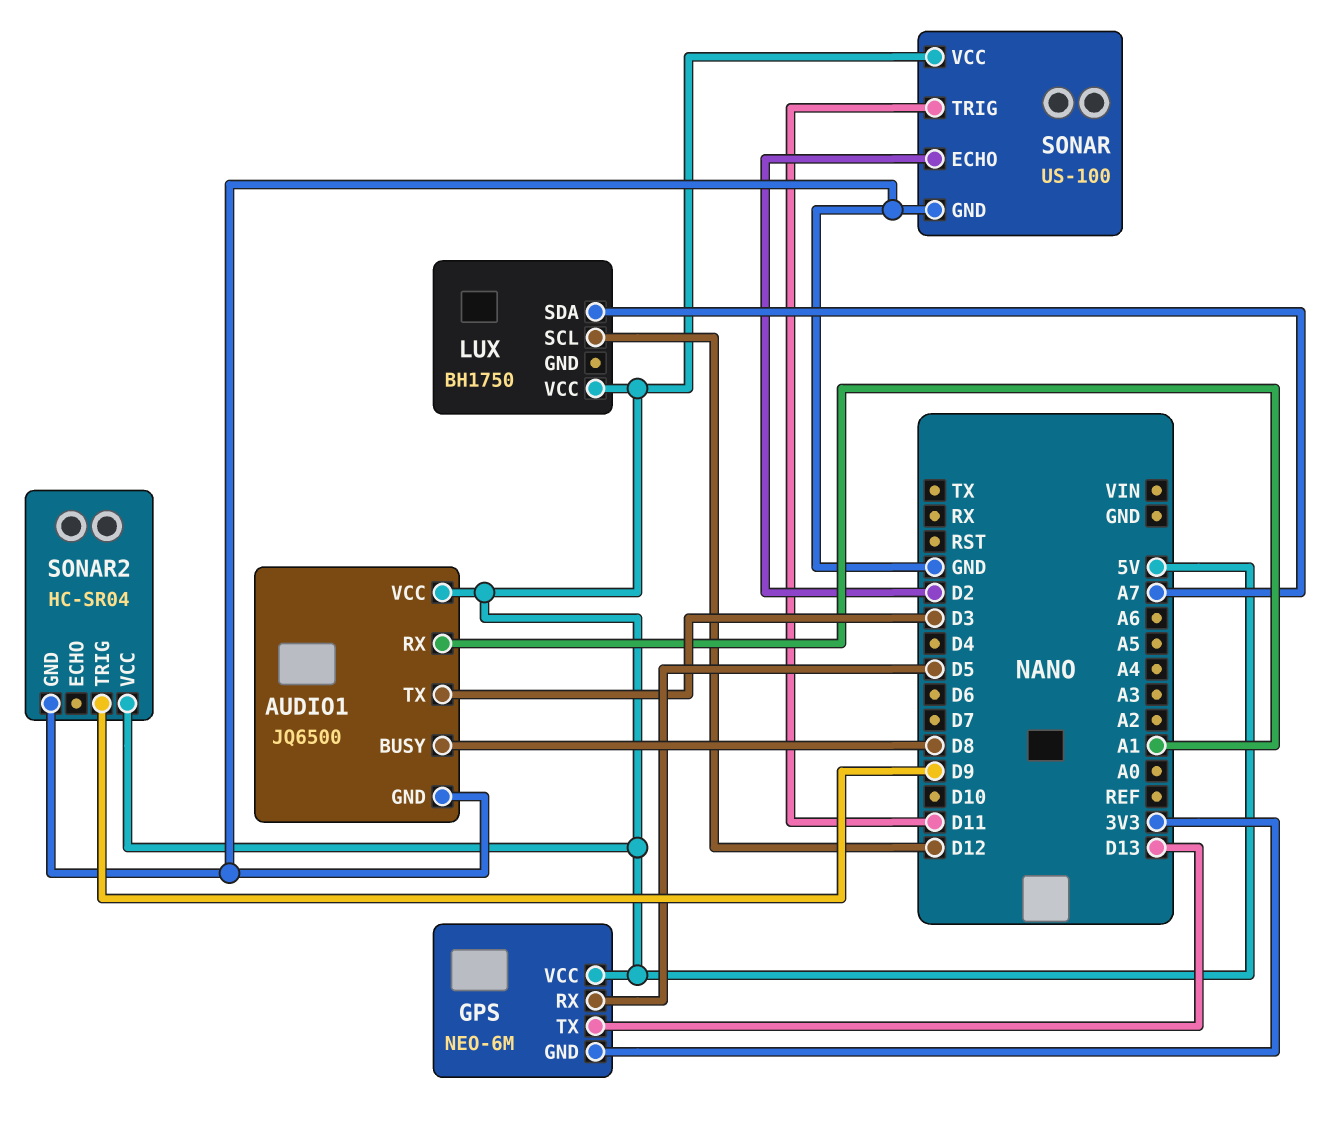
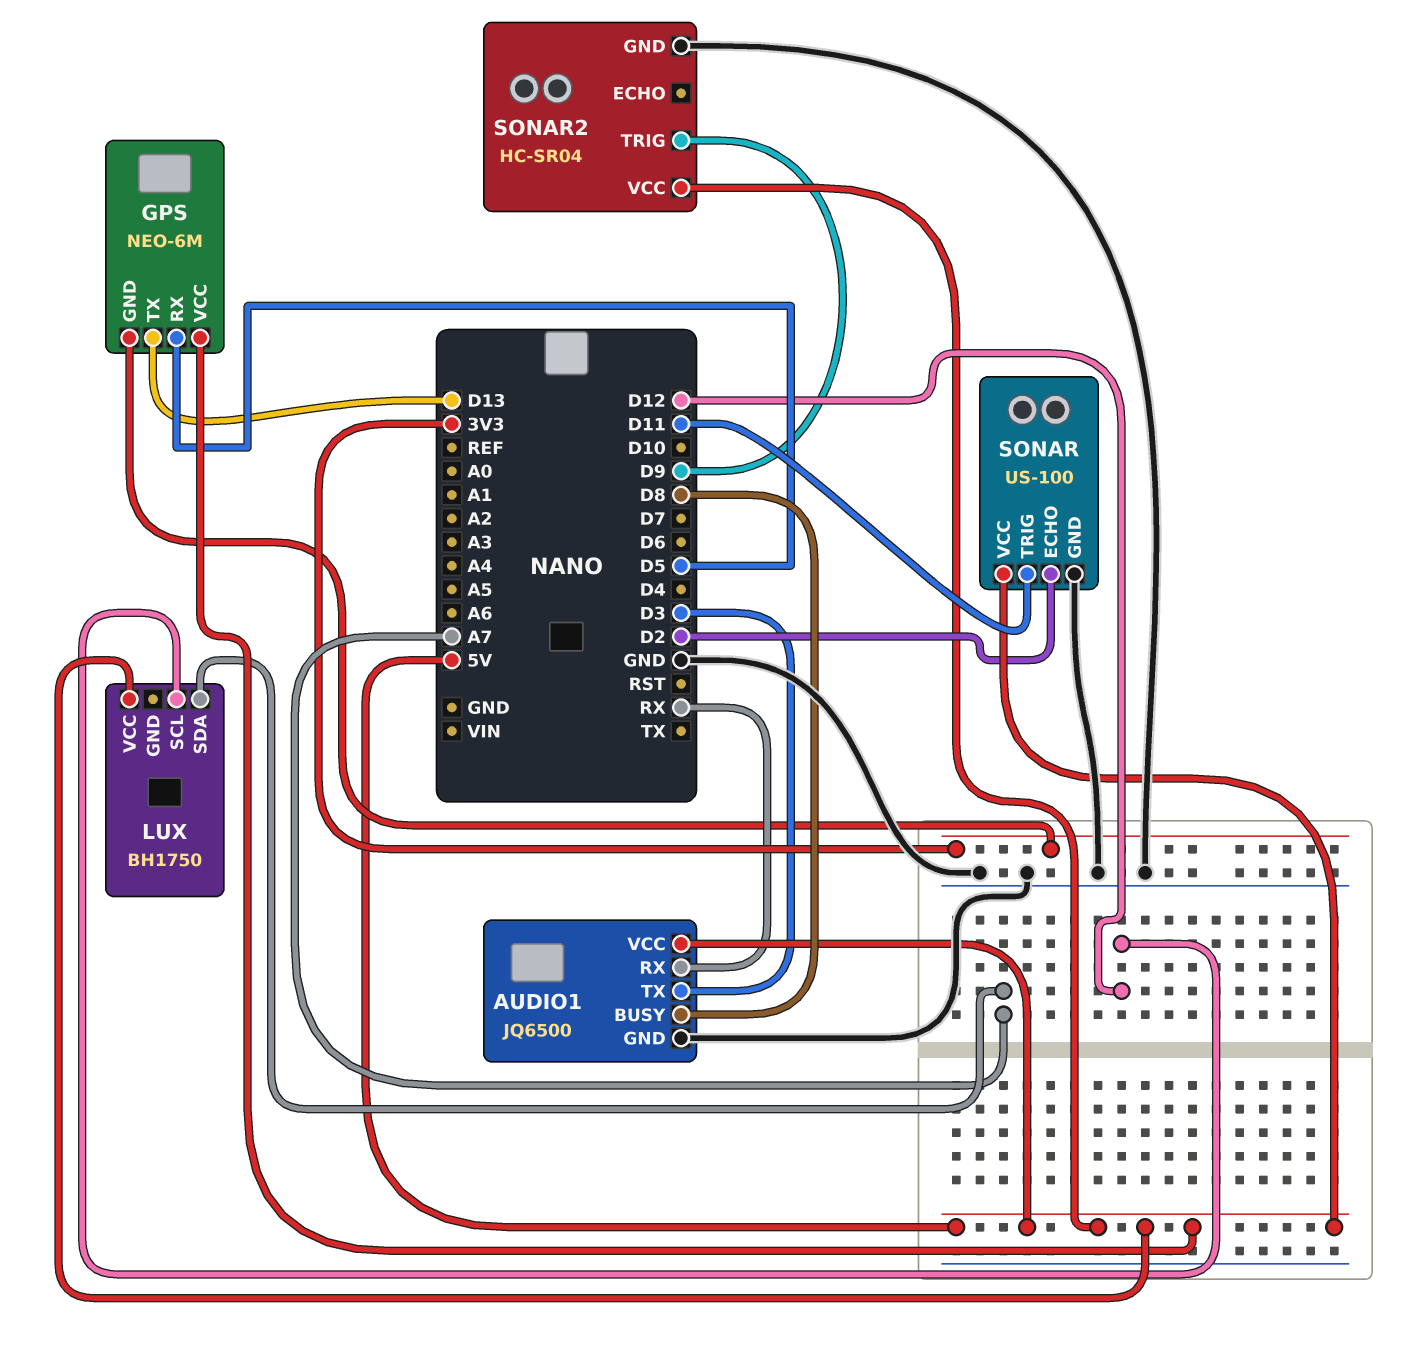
AUDIO1 pin RX: A1 -> RX

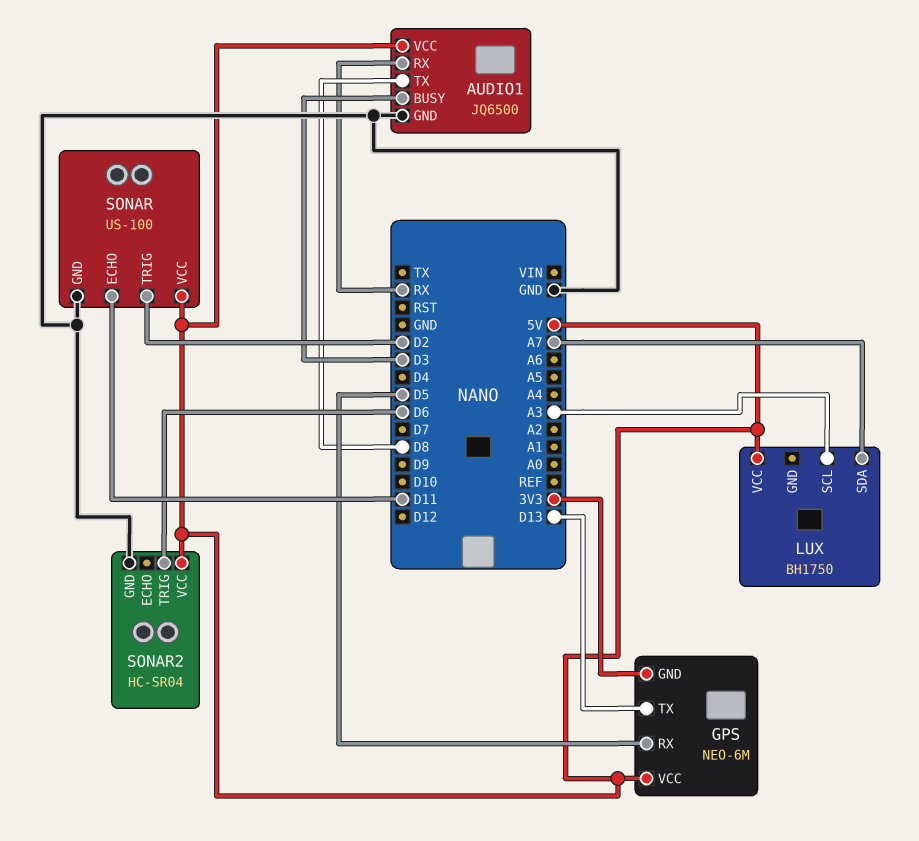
AUDIO1 pin BUSY: D8 -> D3
AUDIO1 pin TX: D3 -> D8
LUX pin SCL: D12 -> A3
SONAR pin ECHO: D2 -> D11
SONAR pin TRIG: D11 -> D2
SONAR2 pin TRIG: D9 -> D6

